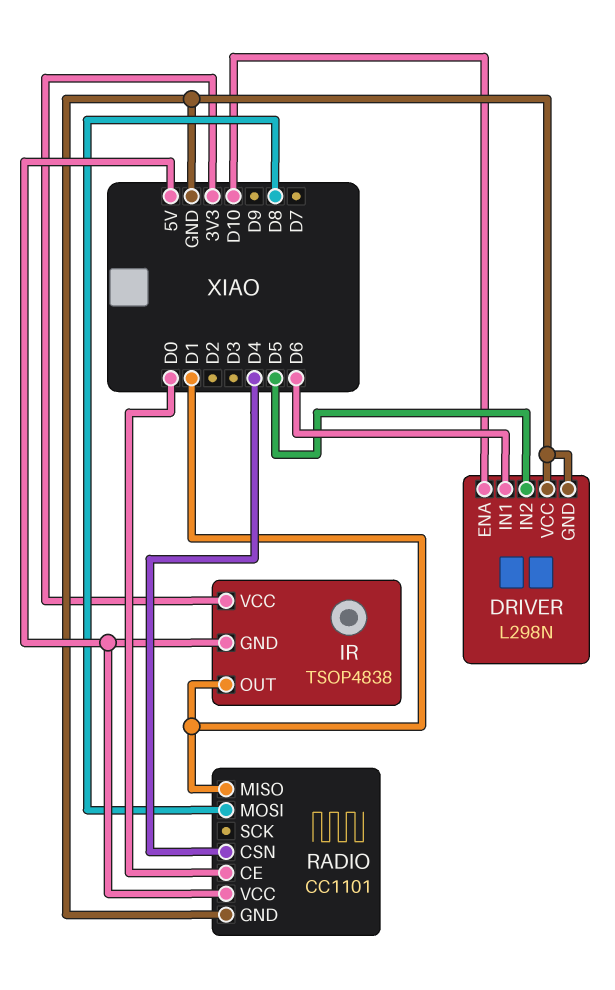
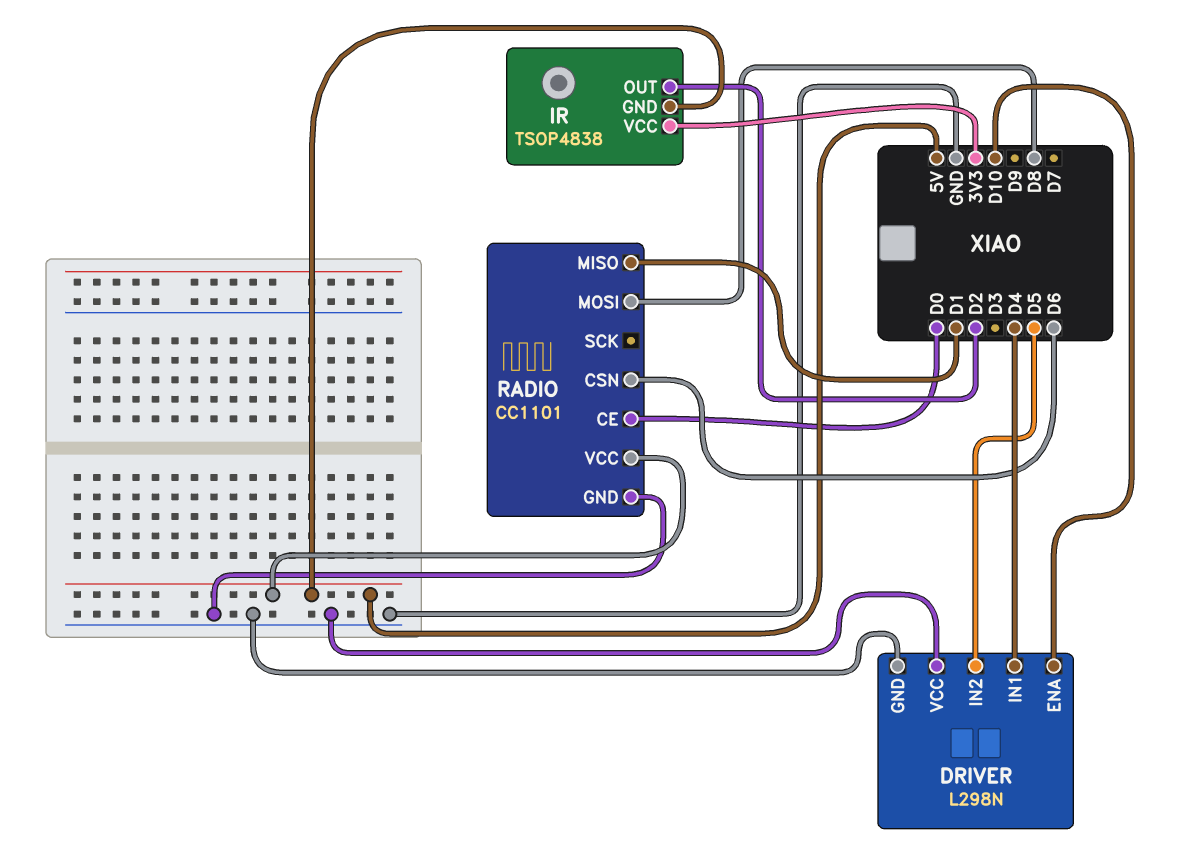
DRIVER pin IN1: D6 -> D4
IR pin OUT: D1 -> D2
RADIO pin CSN: D4 -> D6

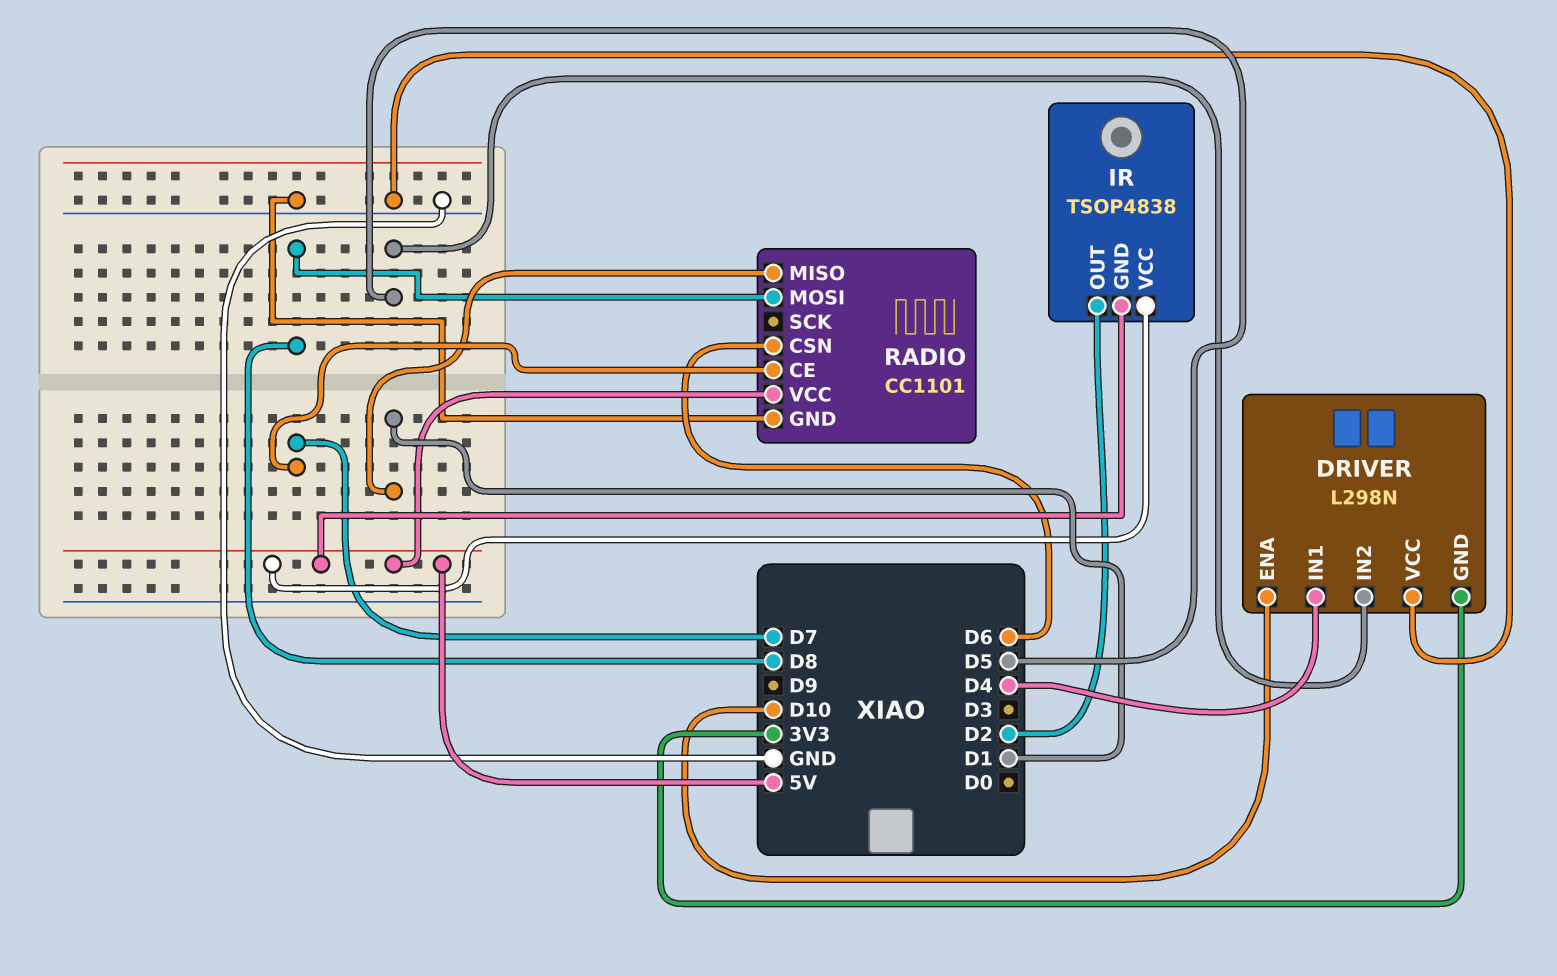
DRIVER pin GND: GND -> 3V3
IR pin VCC: 3V3 -> 5V
RADIO pin CE: D0 -> D7

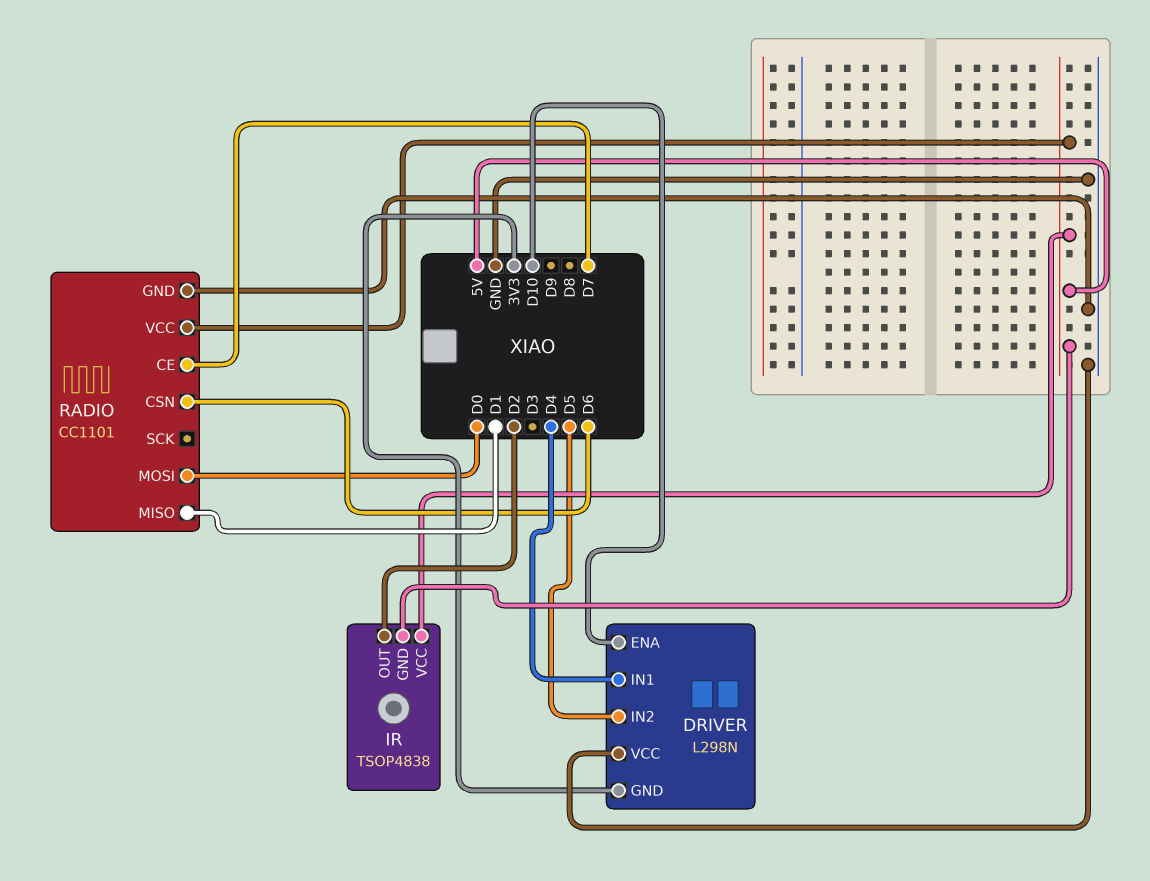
RADIO pin MOSI: D8 -> D0

